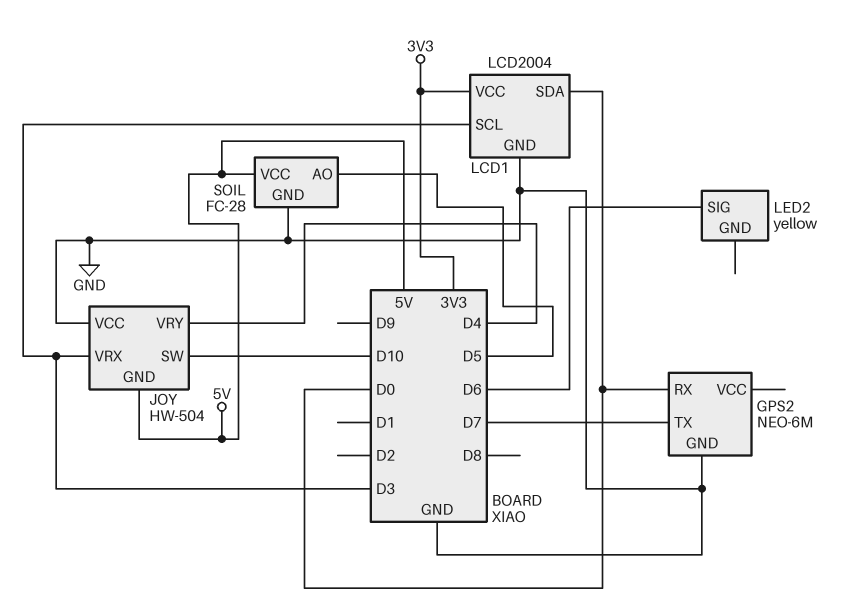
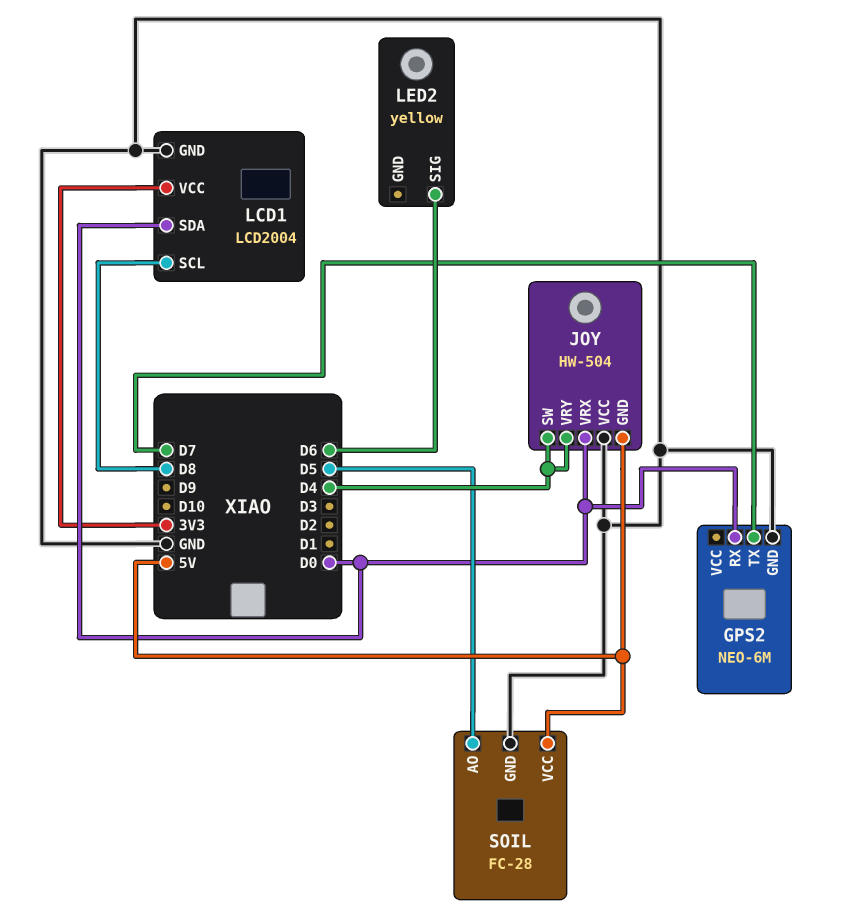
JOY pin SW: D10 -> D4
JOY pin VRX: D3 -> D0
LCD1 pin SCL: D3 -> D8

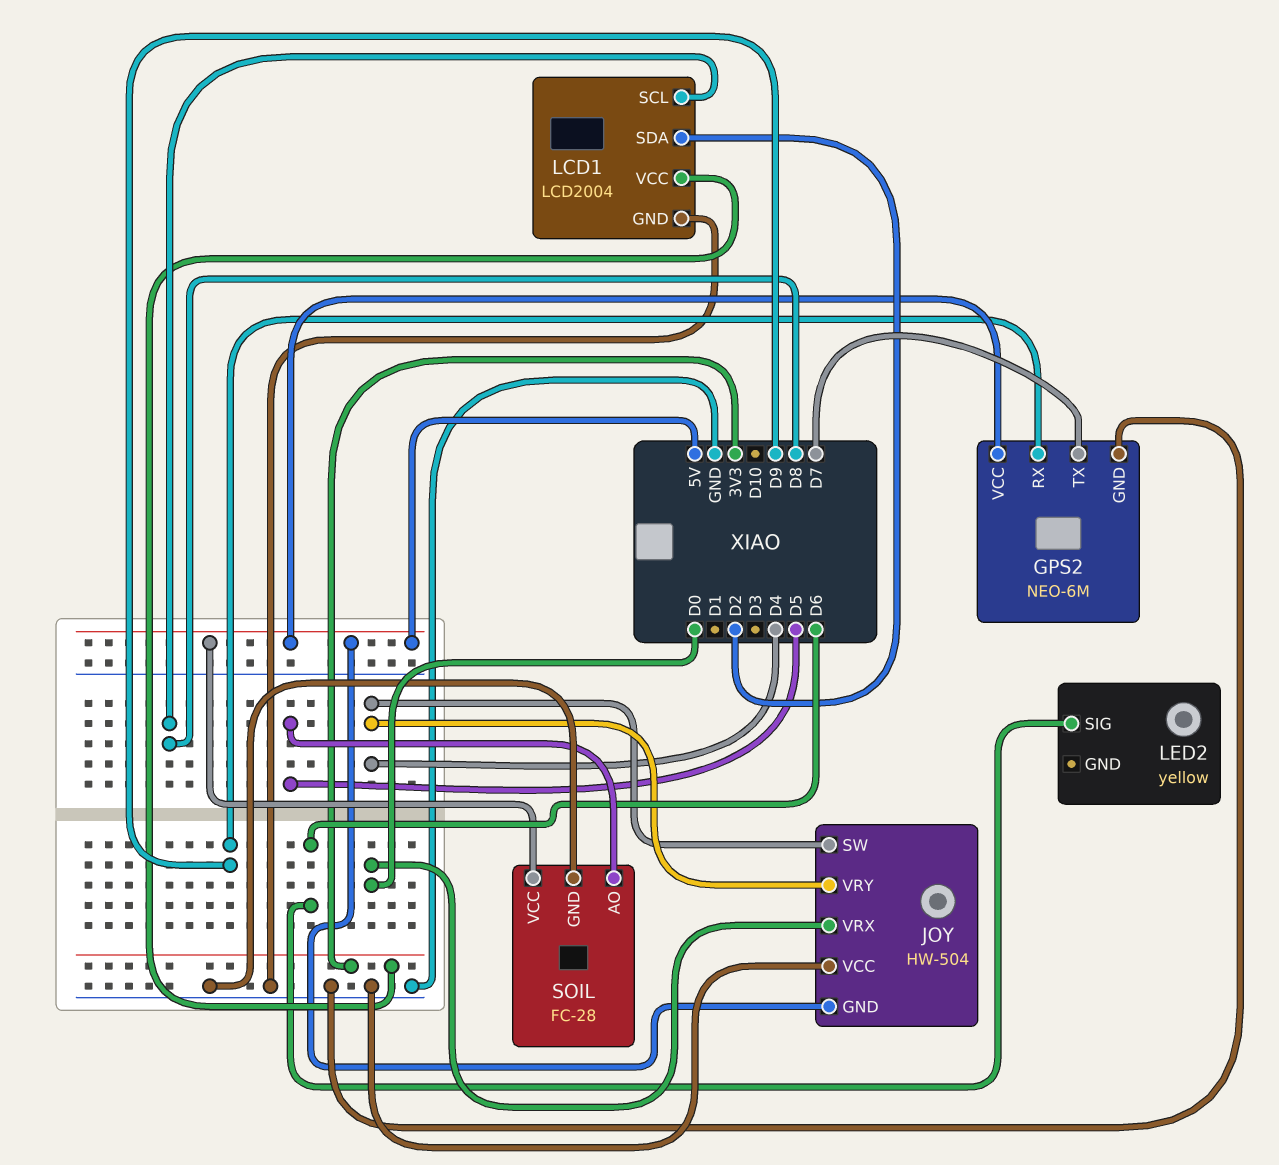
GPS2 pin RX: D0 -> D9
GPS2 pin VCC: none -> 5V
LCD1 pin SDA: D0 -> D2

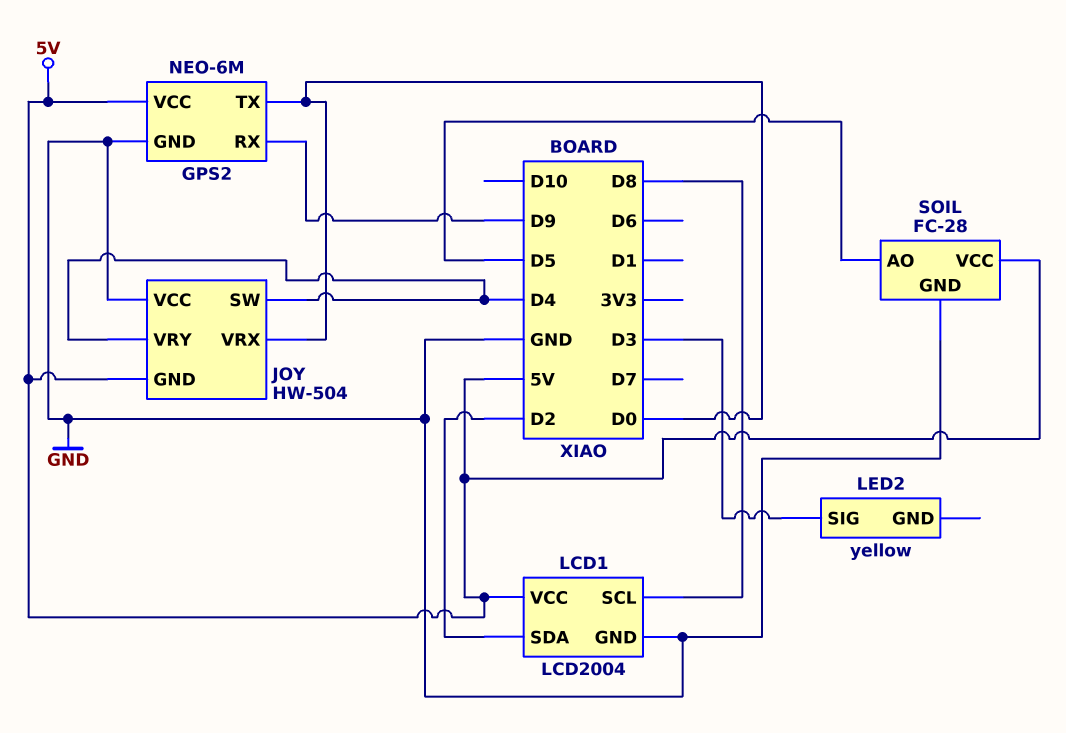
GPS2 pin TX: D7 -> D0
LCD1 pin VCC: 3V3 -> 5V
LED2 pin SIG: D6 -> D3

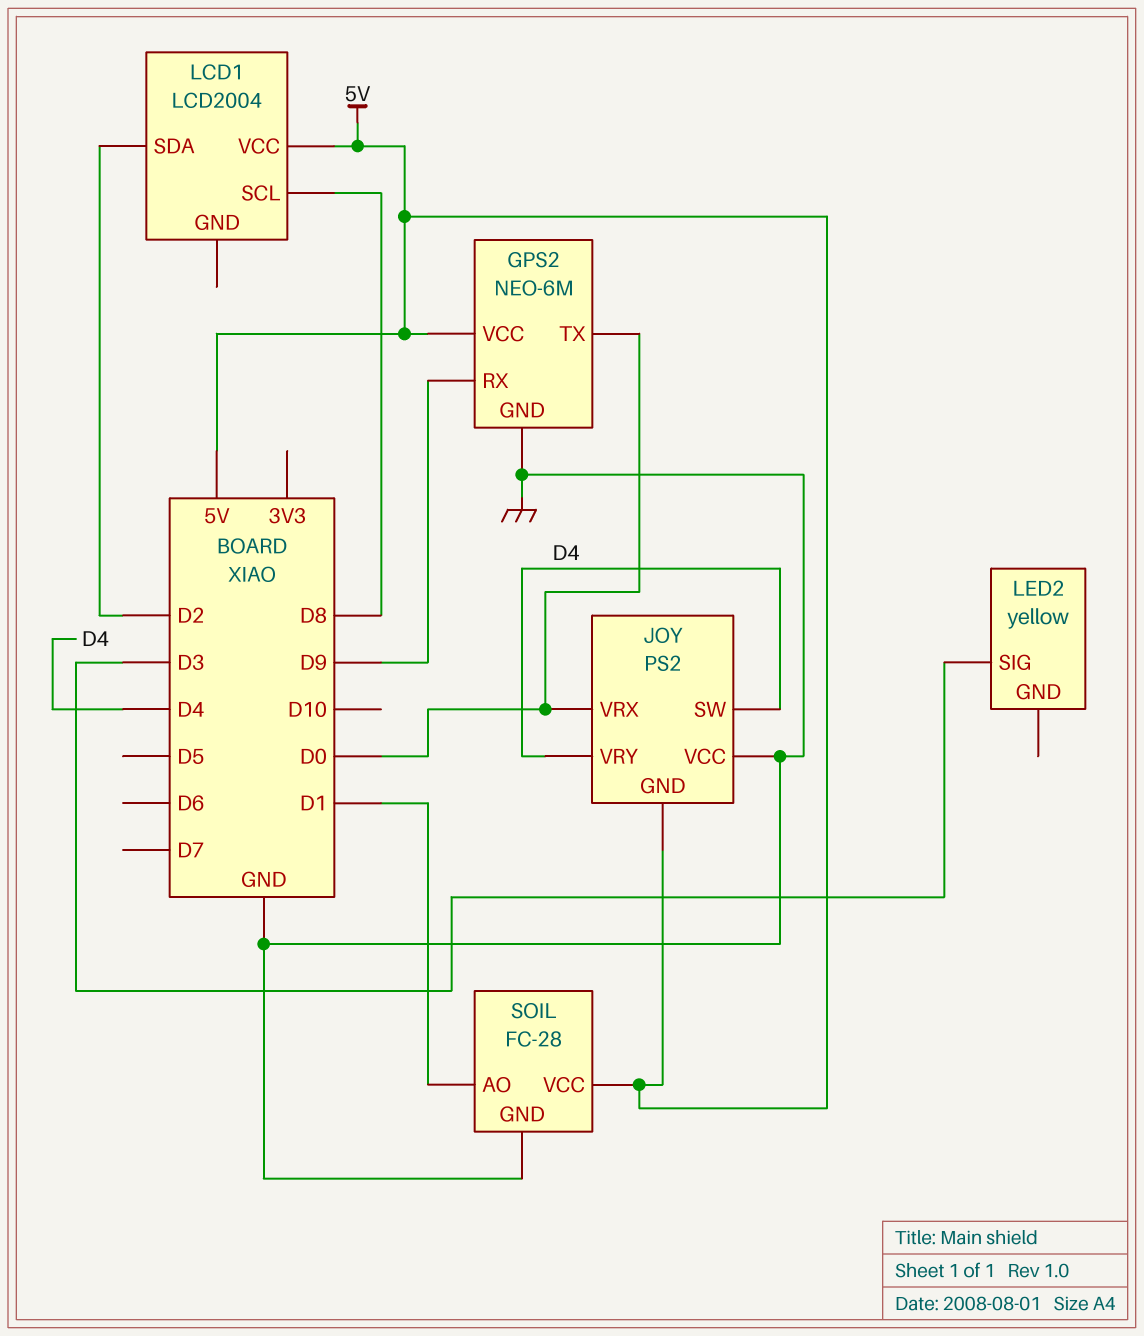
JOY: HW-504 -> PS2
LCD1 pin GND: GND -> none
SOIL pin AO: D5 -> D1

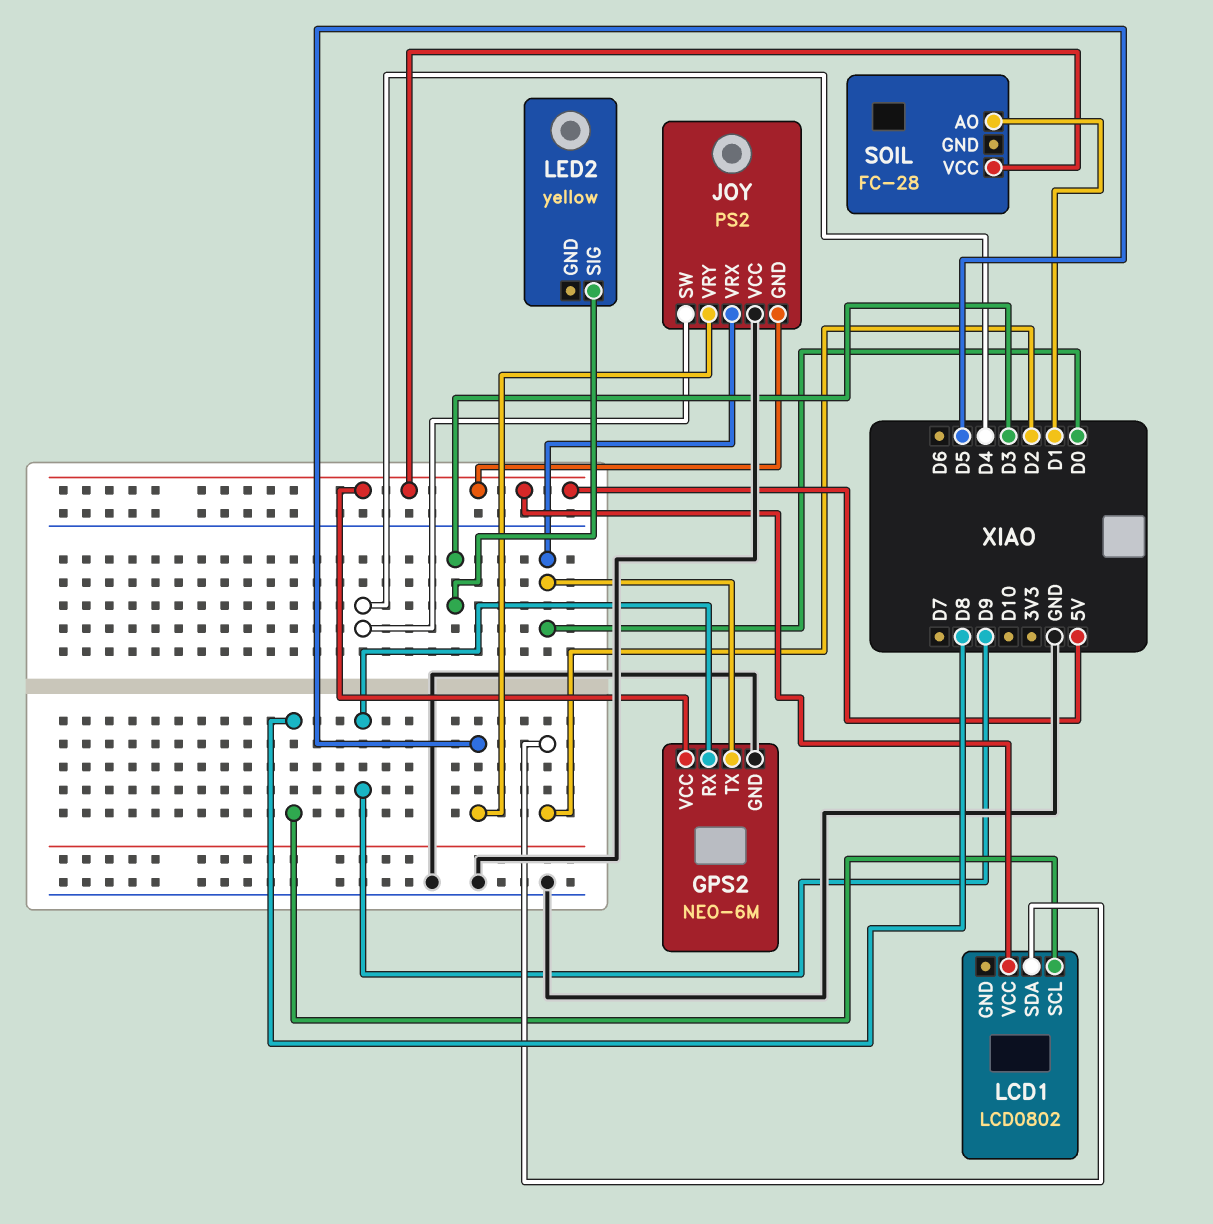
JOY pin VRY: D4 -> D5
LCD1: LCD2004 -> LCD0802
SOIL pin GND: GND -> none

